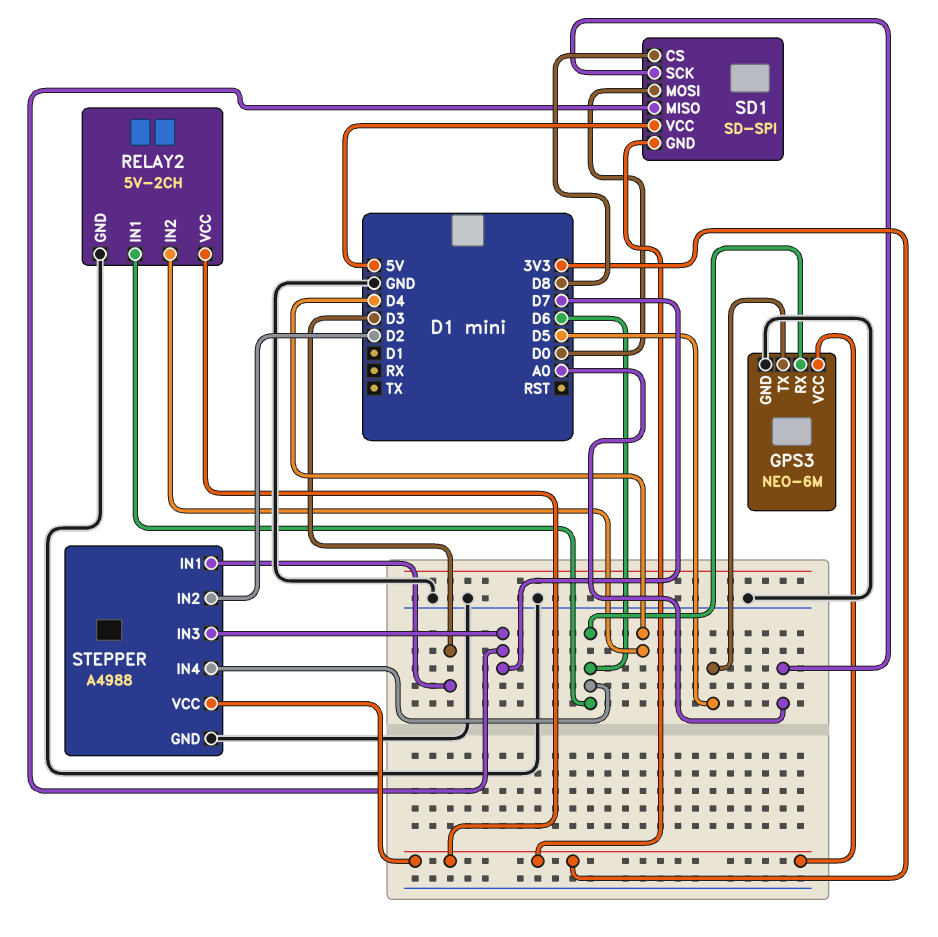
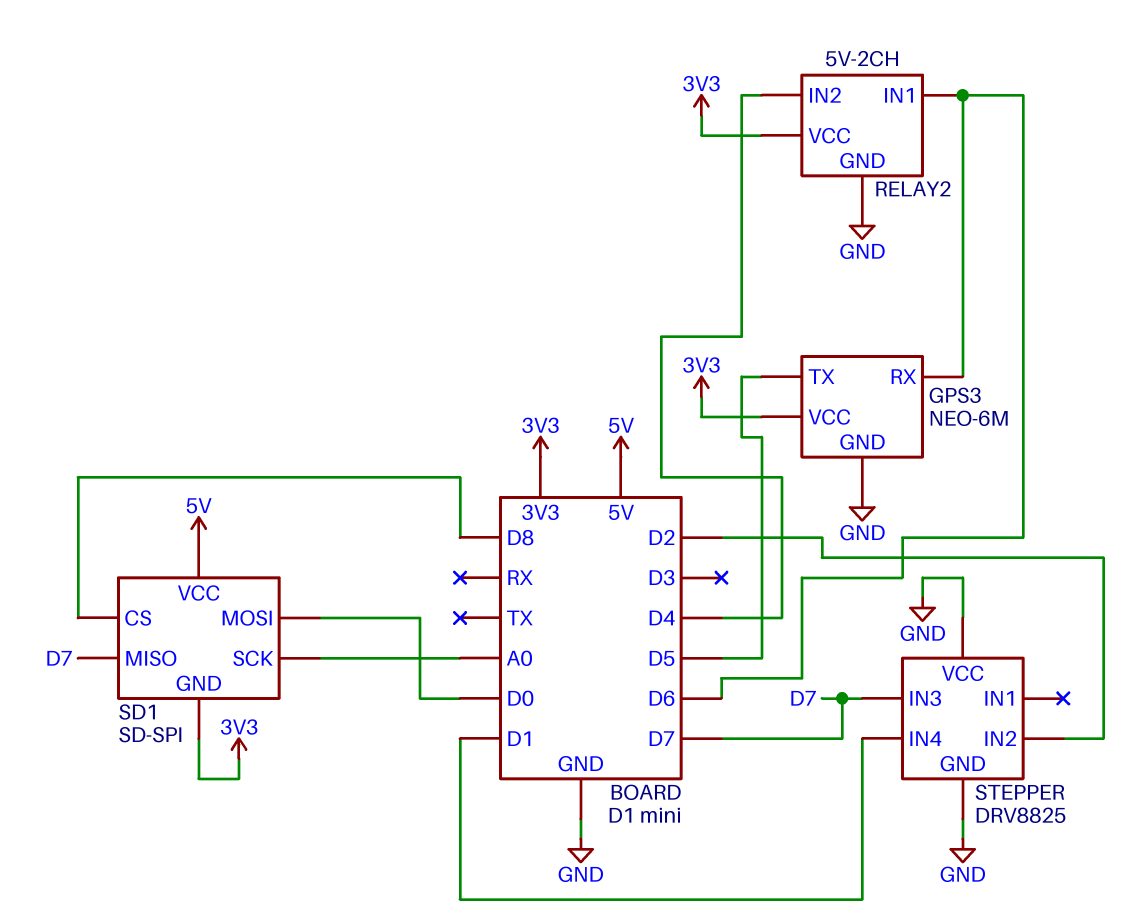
STEPPER: A4988 -> DRV8825
STEPPER pin IN1: D3 -> none
STEPPER pin IN4: D6 -> D1
STEPPER pin VCC: 3V3 -> GND

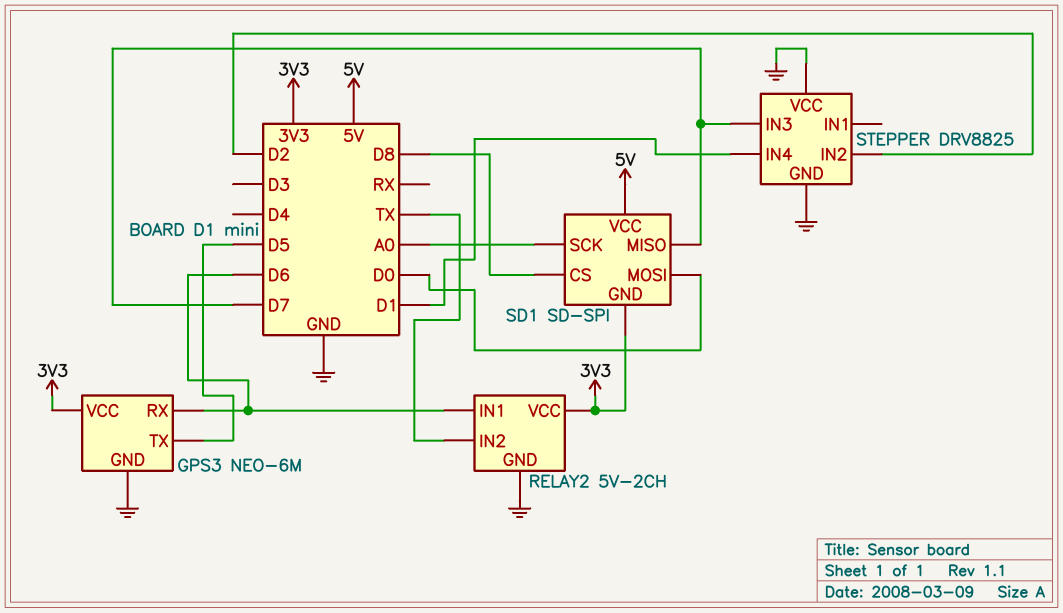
RELAY2 pin IN2: D4 -> TX

